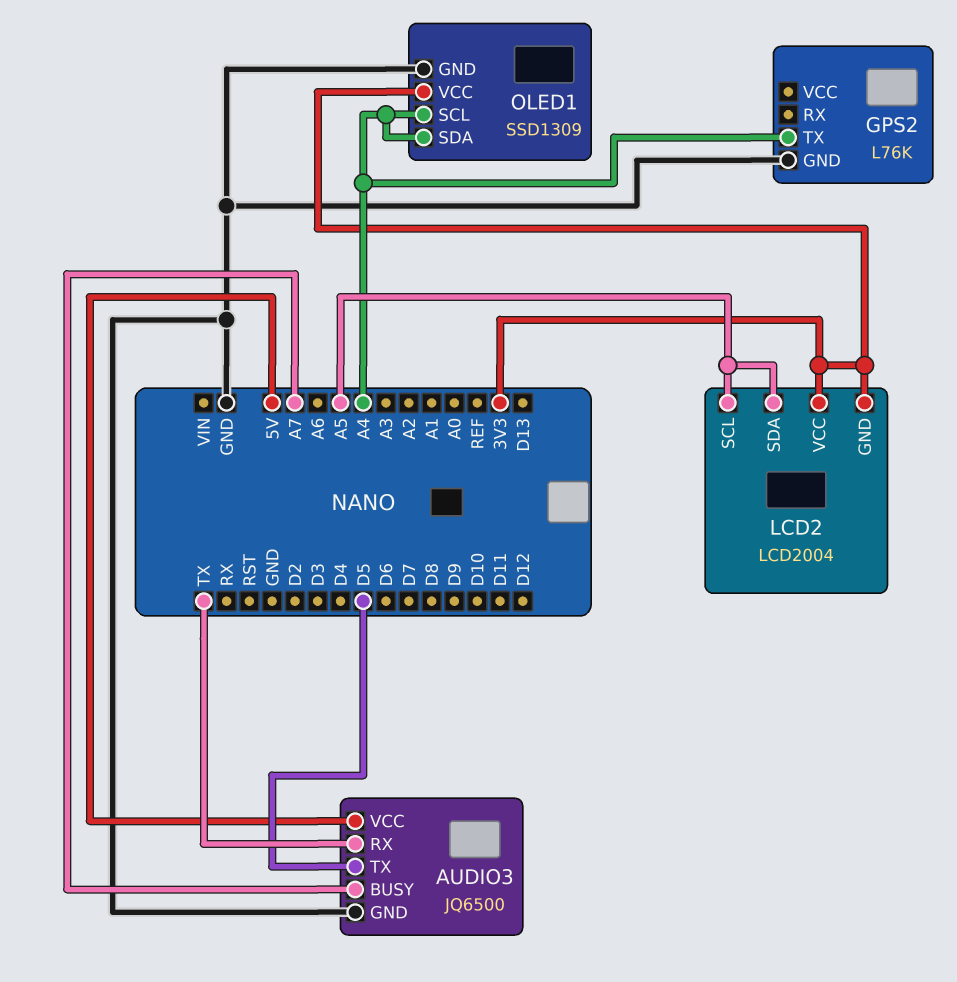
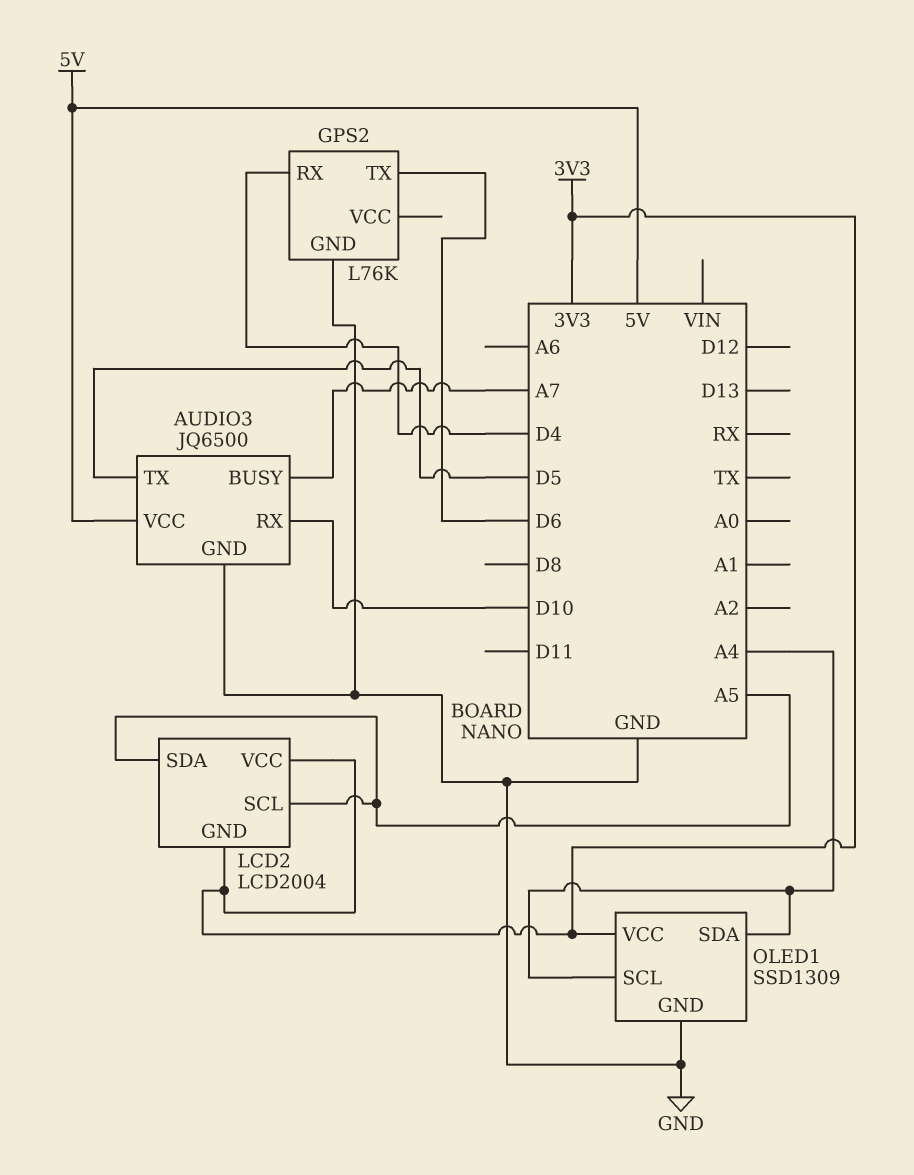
AUDIO3 pin RX: TX -> D10
GPS2 pin RX: none -> D4
GPS2 pin TX: A4 -> D6

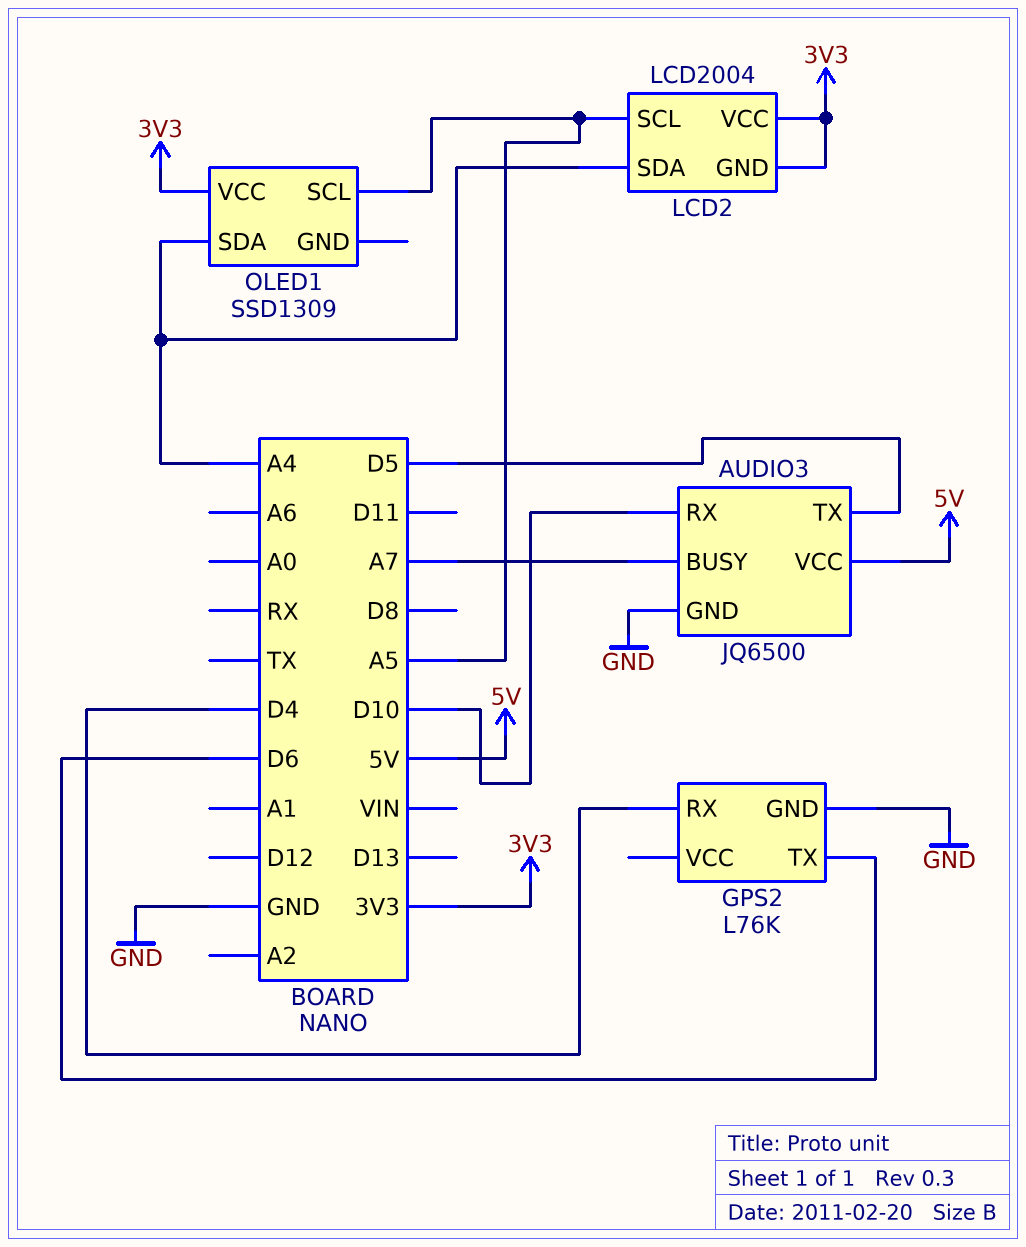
LCD2 pin SDA: A5 -> A4
OLED1 pin GND: GND -> none
OLED1 pin SCL: A4 -> A5

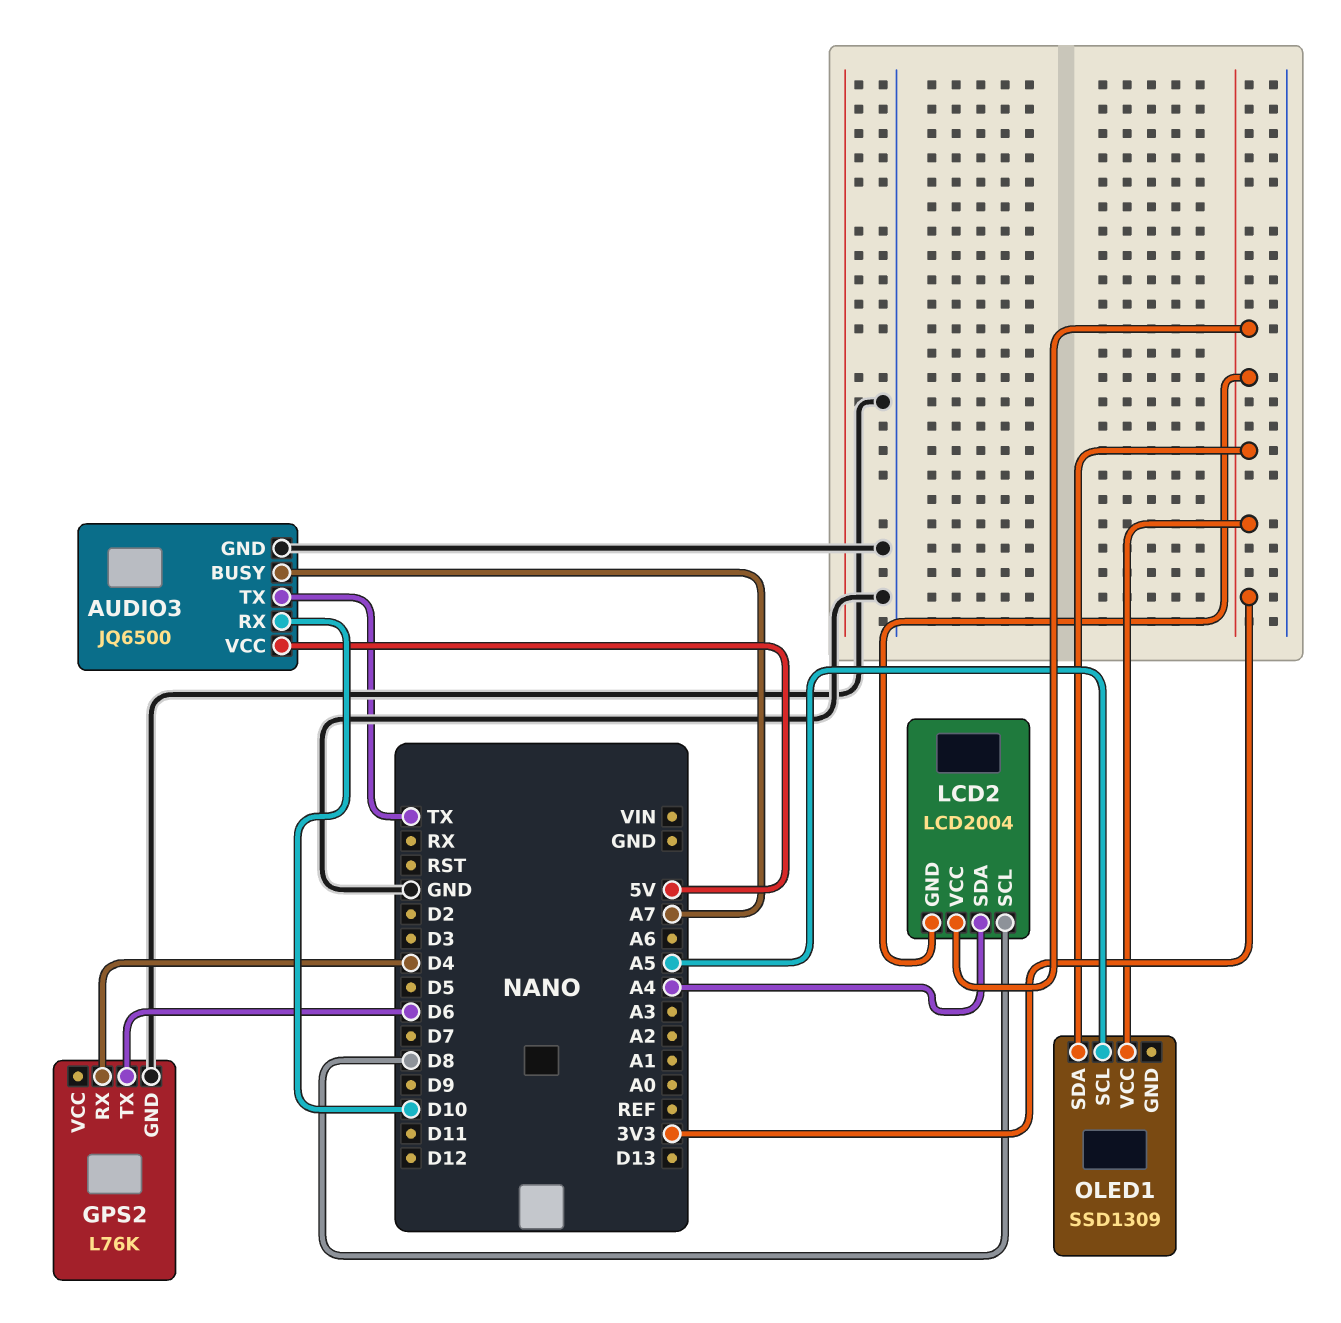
AUDIO3 pin TX: D5 -> TX
LCD2 pin SCL: A5 -> D8
OLED1 pin SDA: A4 -> 3V3

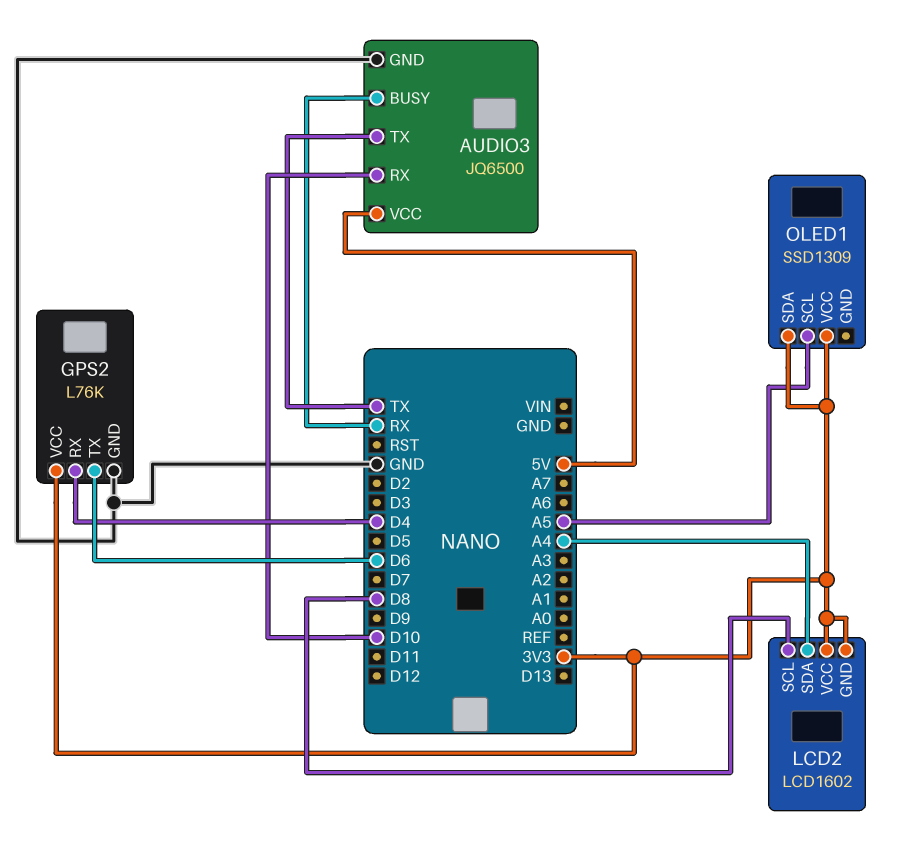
AUDIO3 pin BUSY: A7 -> RX
GPS2 pin VCC: none -> 3V3
LCD2: LCD2004 -> LCD1602

